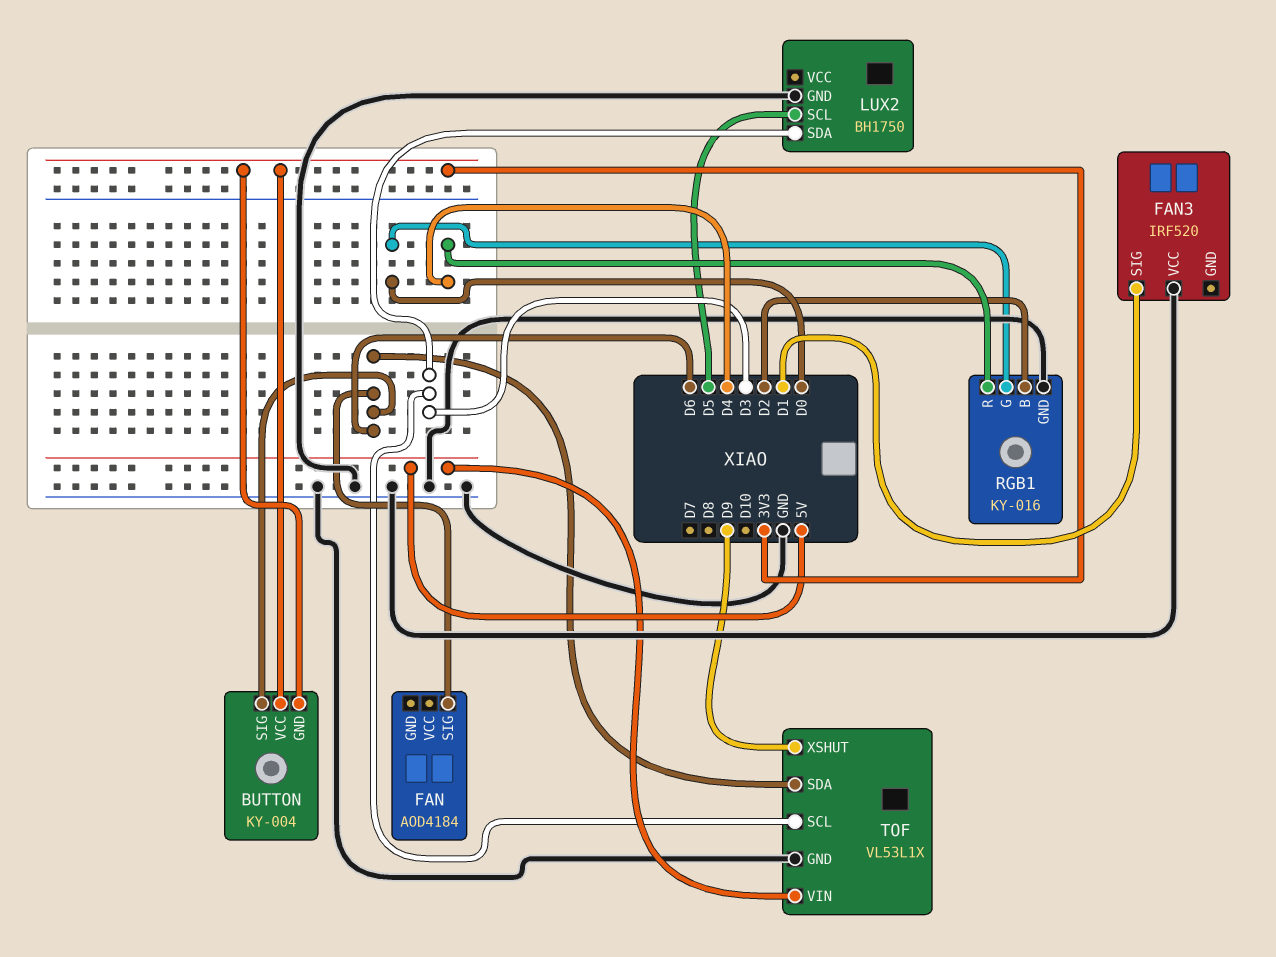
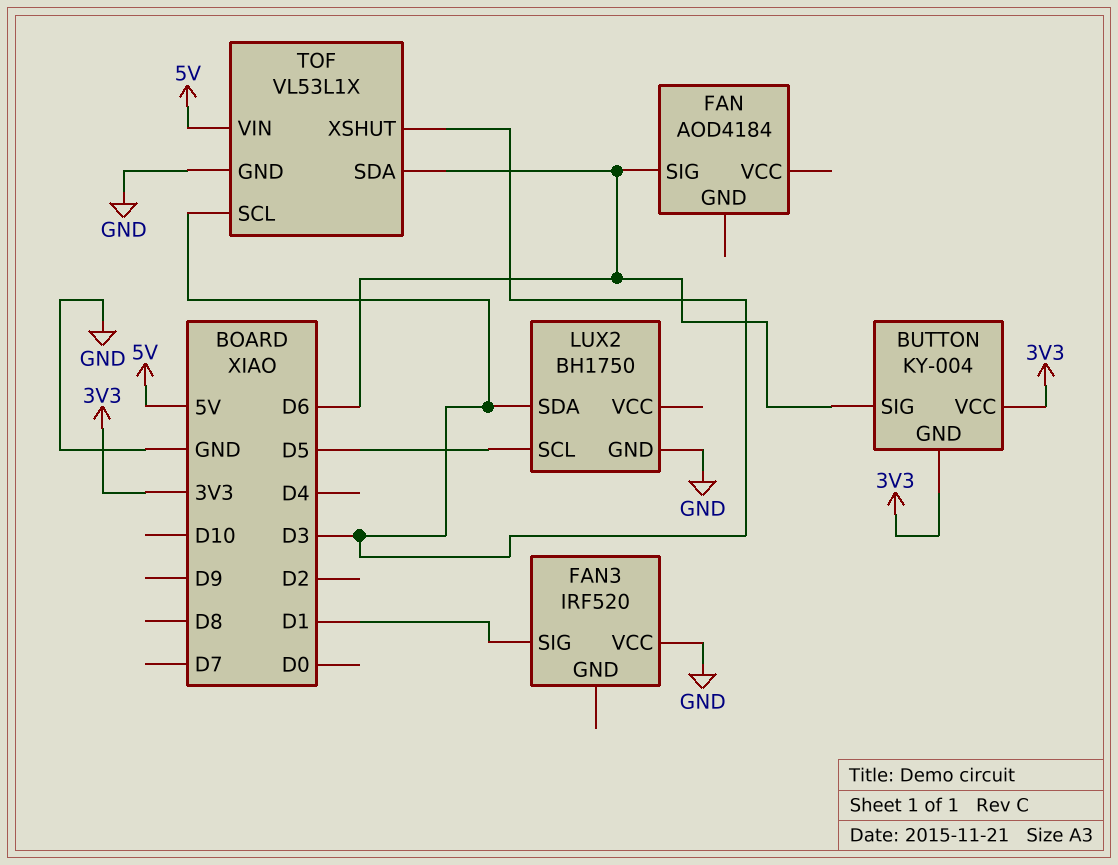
RGB1: KY-016 -> none
RGB1 pin B: D2 -> none
RGB1 pin G: D0 -> none
RGB1 pin GND: GND -> none
RGB1 pin R: D4 -> none
TOF pin XSHUT: D9 -> D3

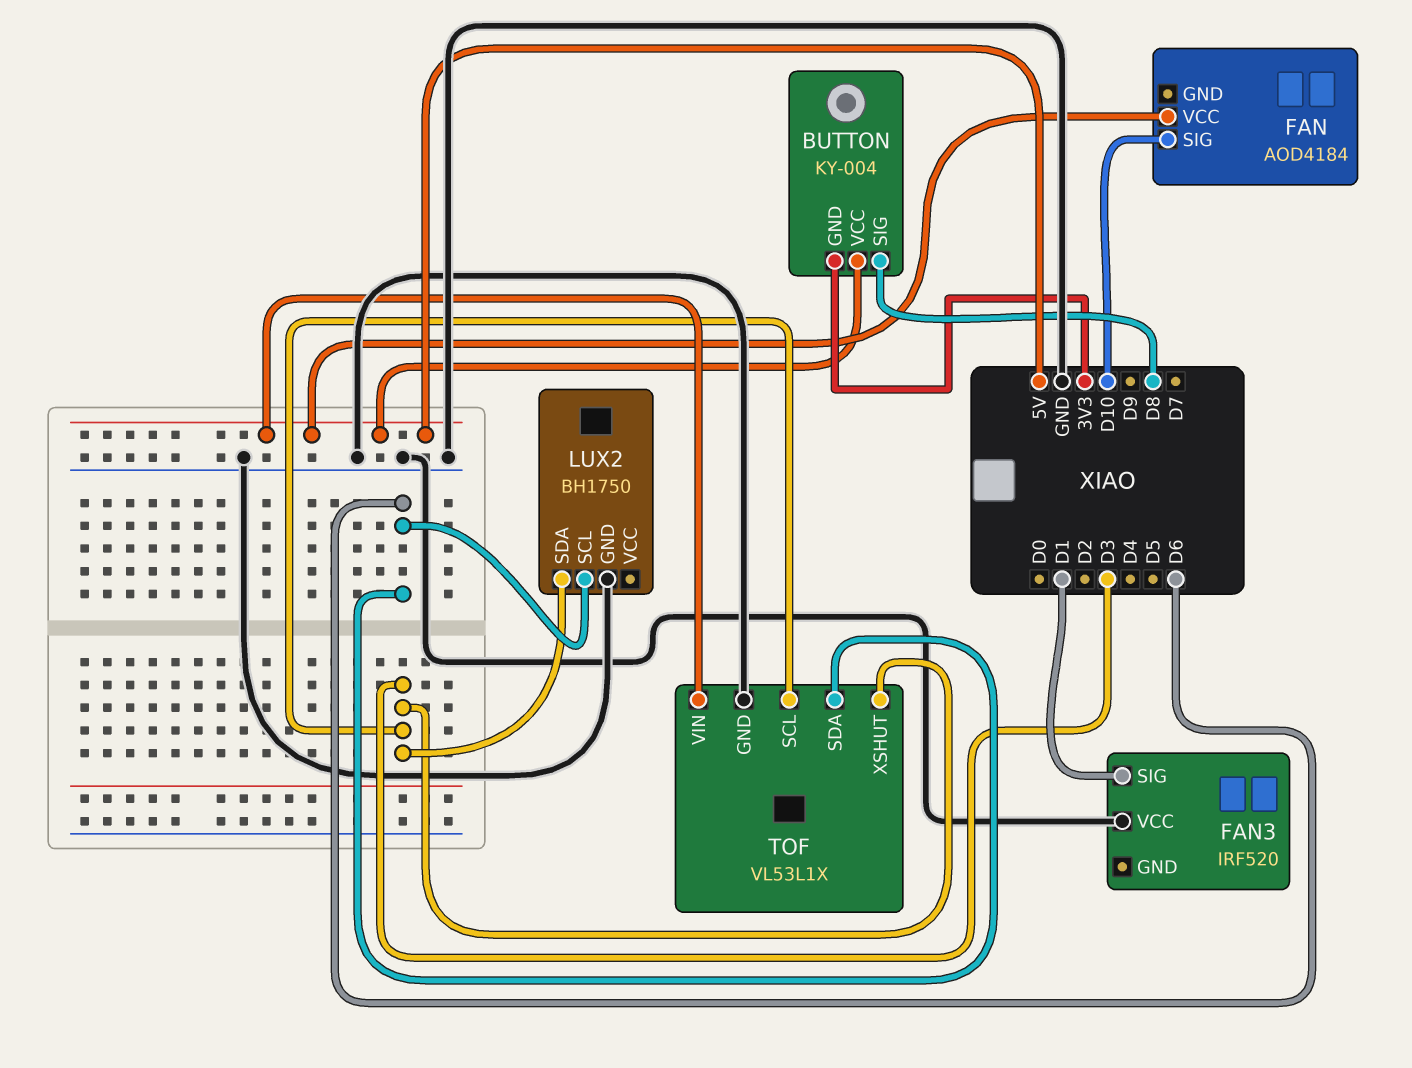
BUTTON pin SIG: D6 -> D8
BUTTON pin VCC: 3V3 -> 5V
FAN pin SIG: D6 -> D10
FAN pin VCC: none -> 5V
LUX2 pin SCL: D5 -> D6

